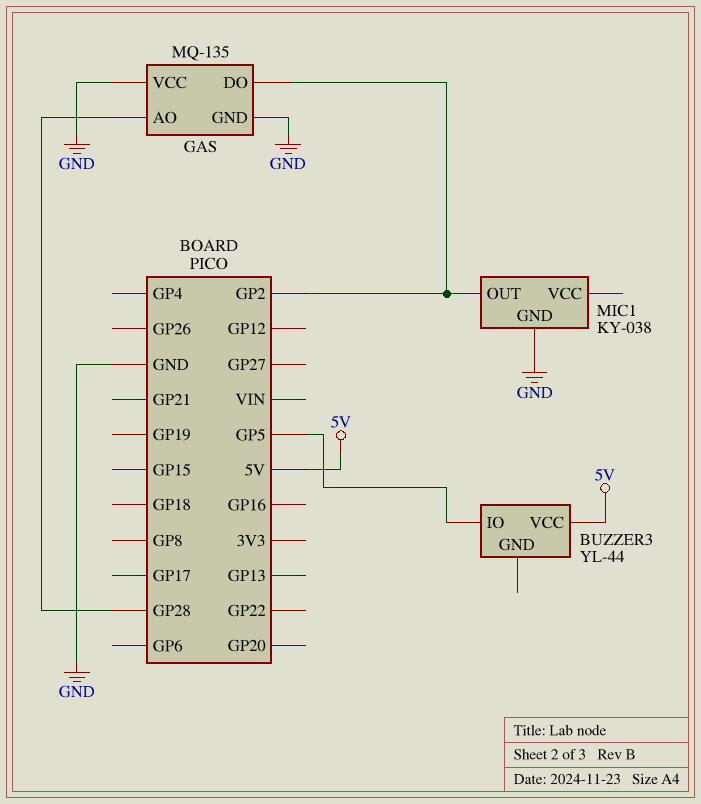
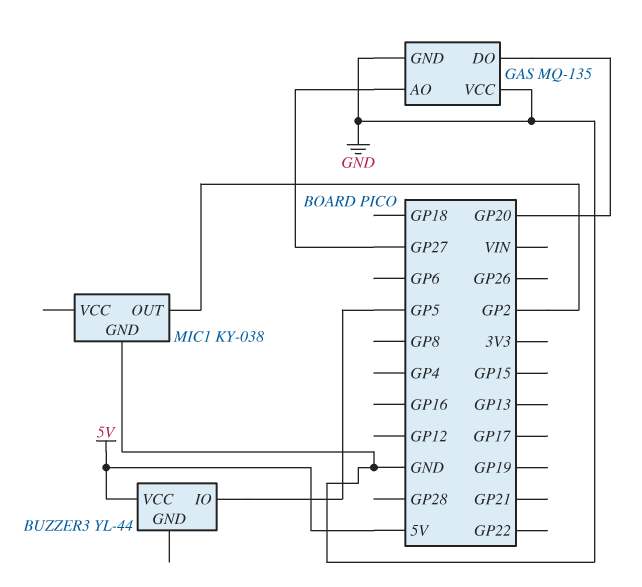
GAS pin AO: GP28 -> GP27
GAS pin DO: GP2 -> GP20

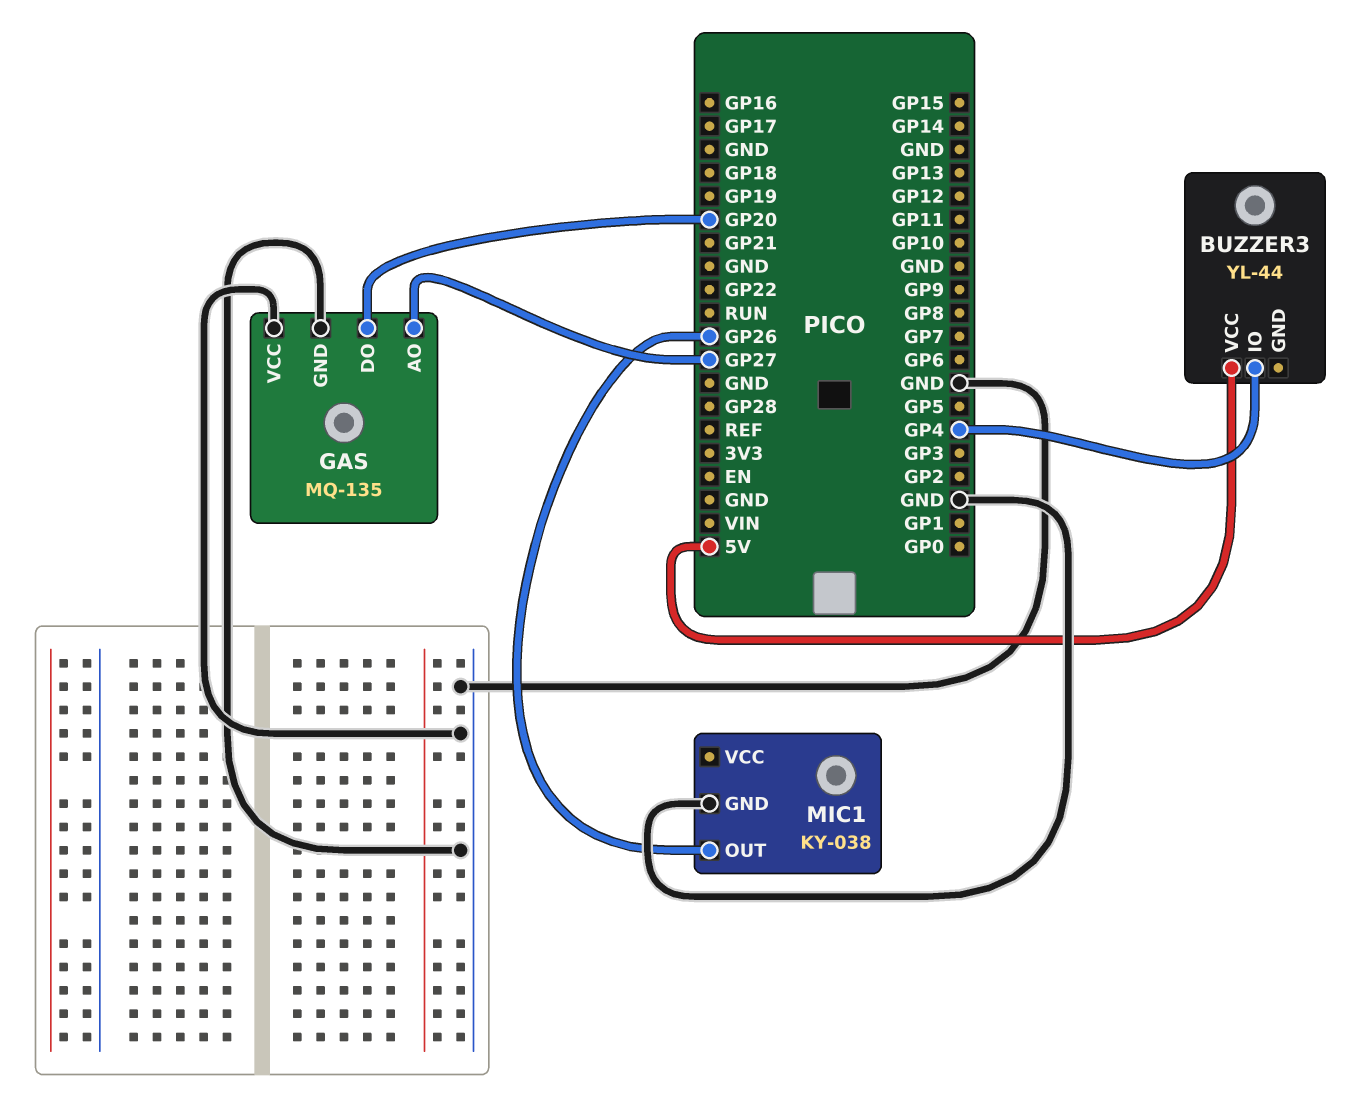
BUZZER3 pin IO: GP5 -> GP4
MIC1 pin OUT: GP2 -> GP26

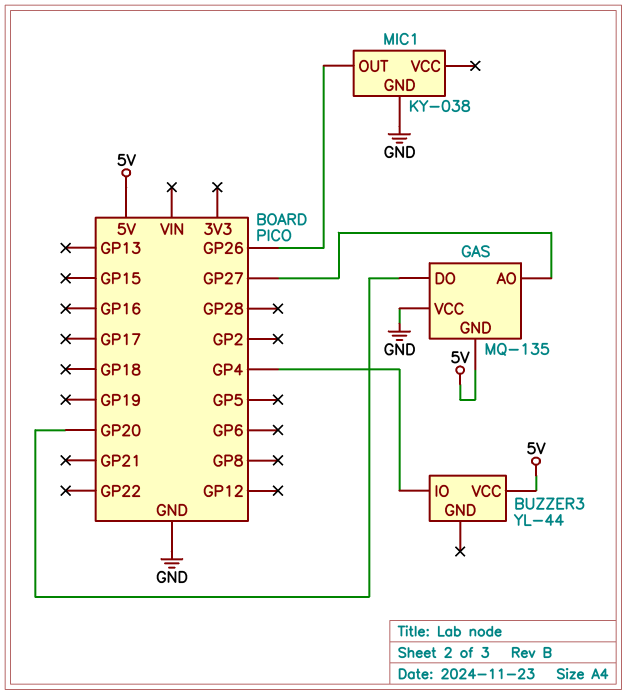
GAS pin GND: GND -> 5V

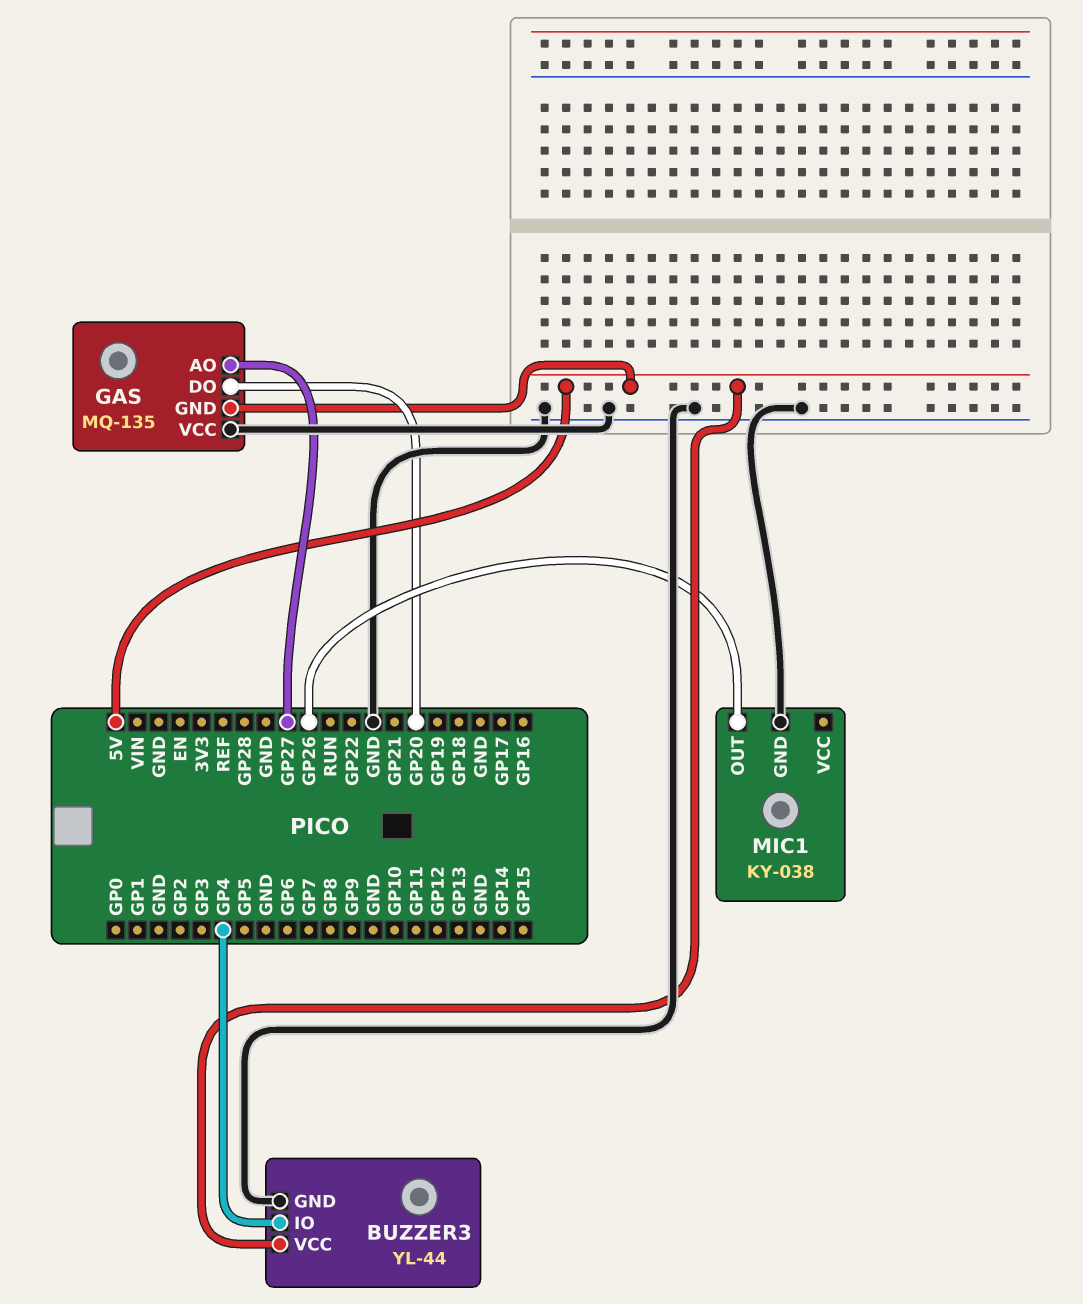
BUZZER3 pin GND: none -> GND

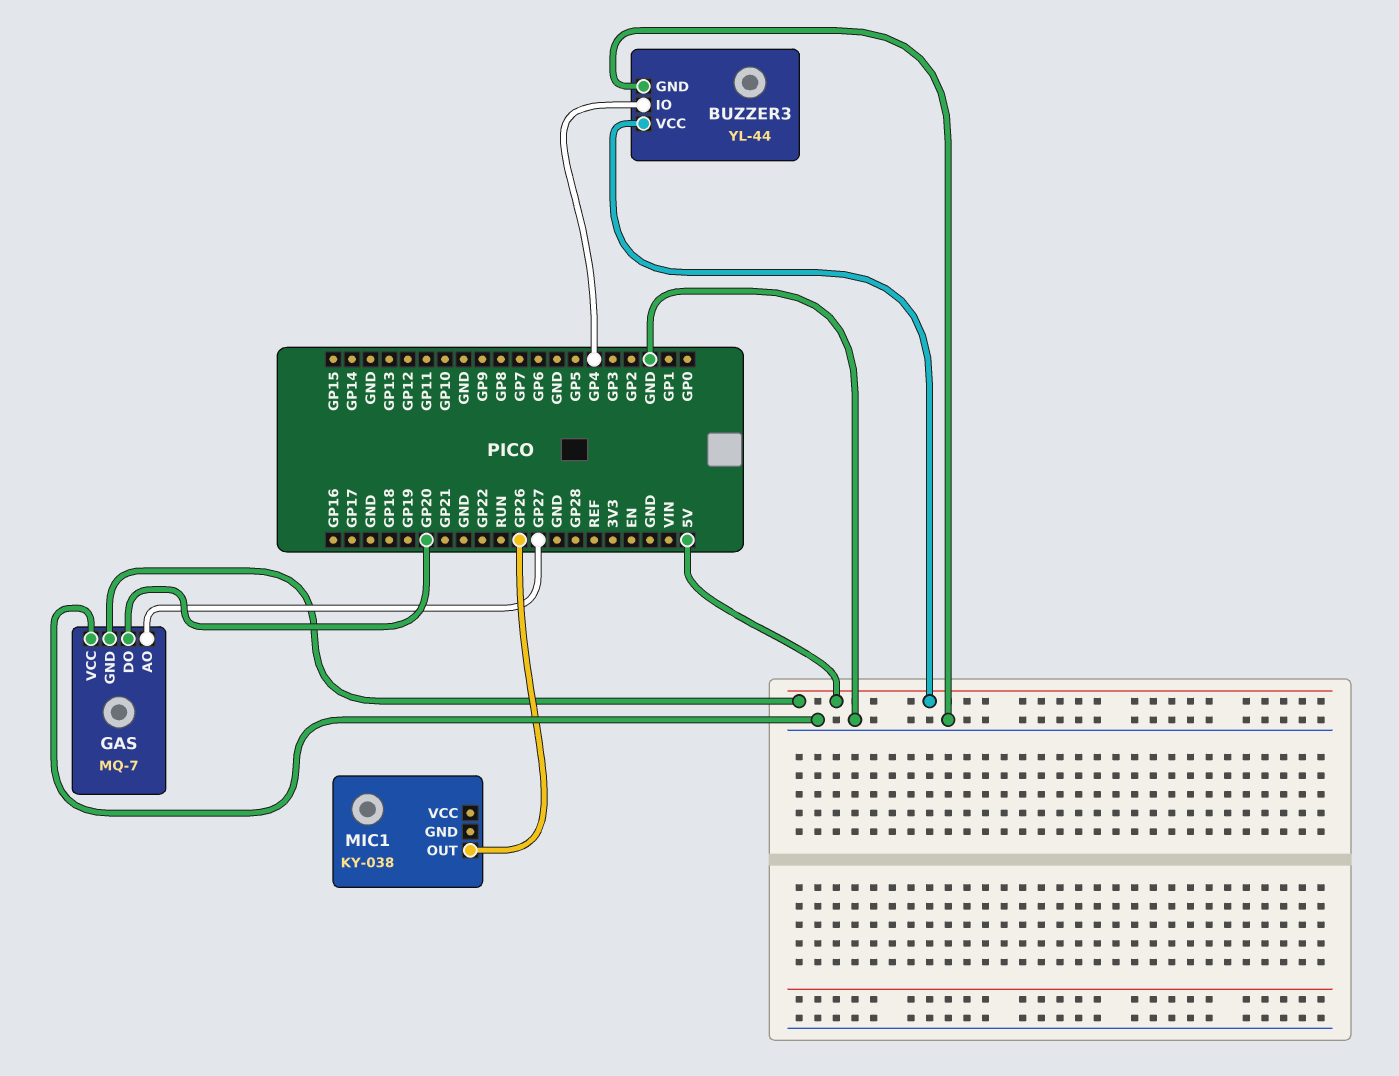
GAS: MQ-135 -> MQ-7
MIC1 pin GND: GND -> none

